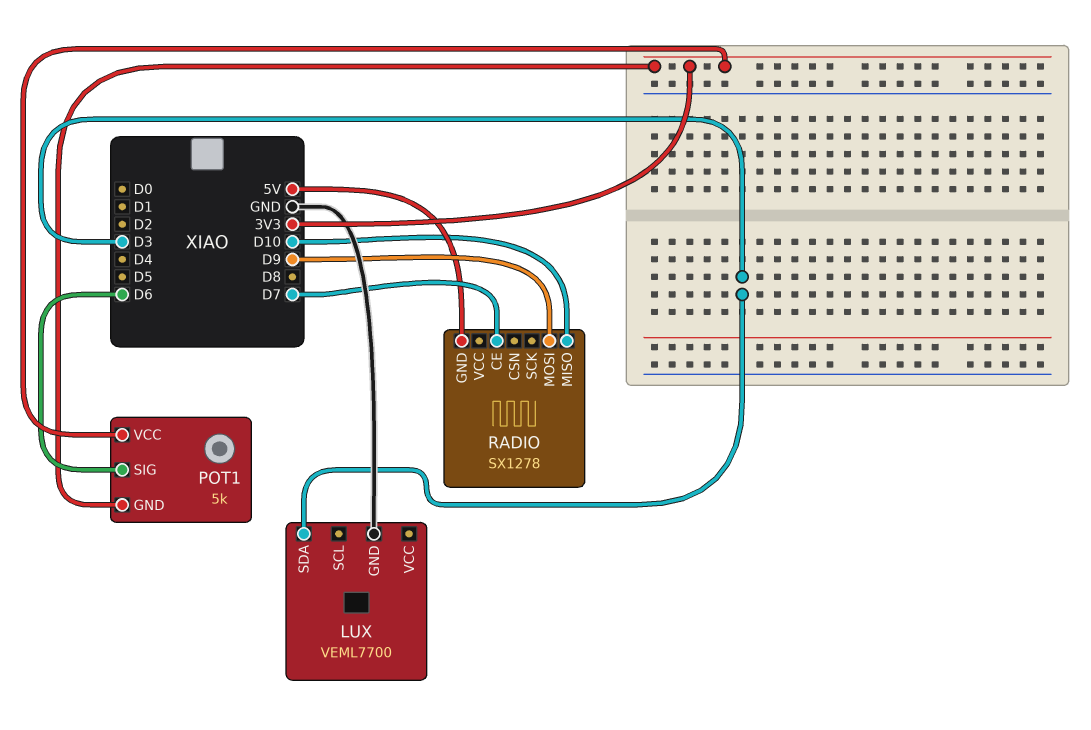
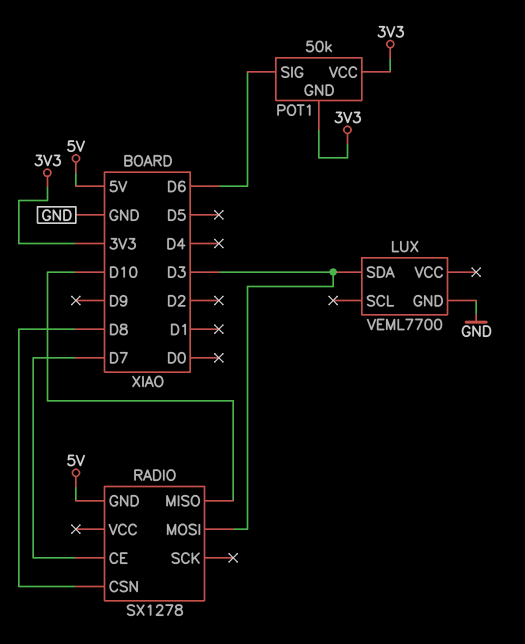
POT1: 5k -> 50k
RADIO pin CSN: none -> D8
RADIO pin MOSI: D9 -> D3

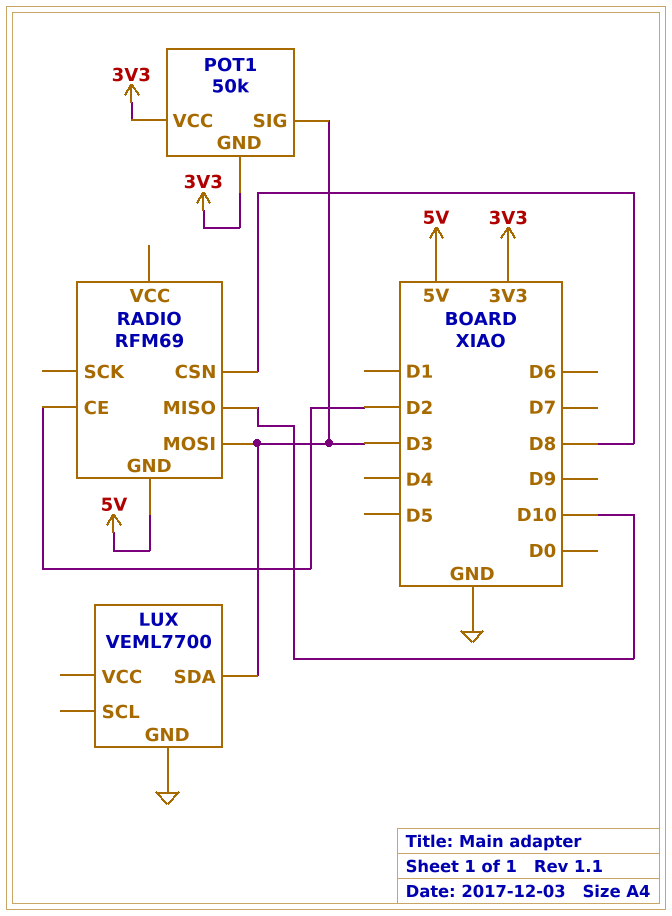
POT1 pin SIG: D6 -> D3
RADIO: SX1278 -> RFM69
RADIO pin CE: D7 -> D2

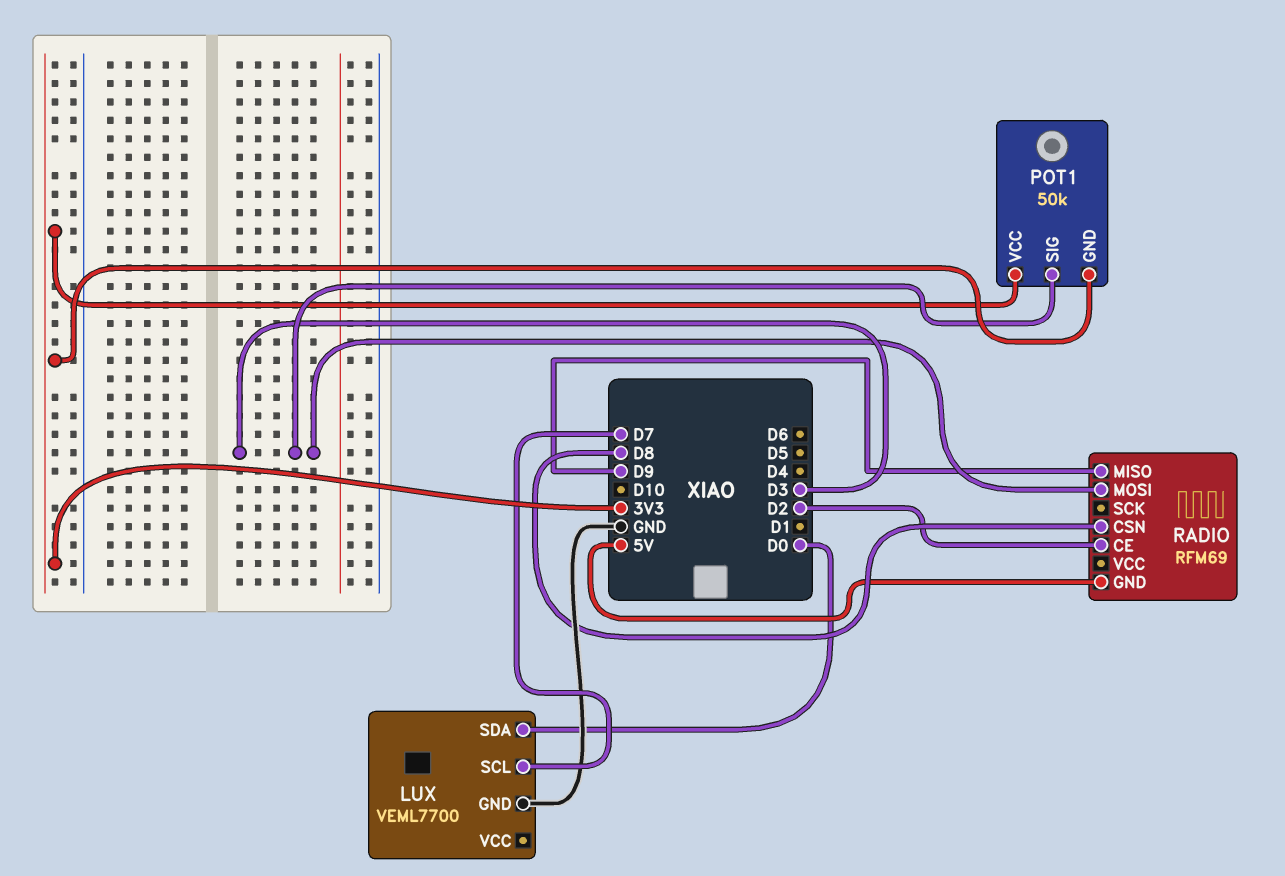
LUX pin SCL: none -> D7
LUX pin SDA: D3 -> D0
RADIO pin MISO: D10 -> D9

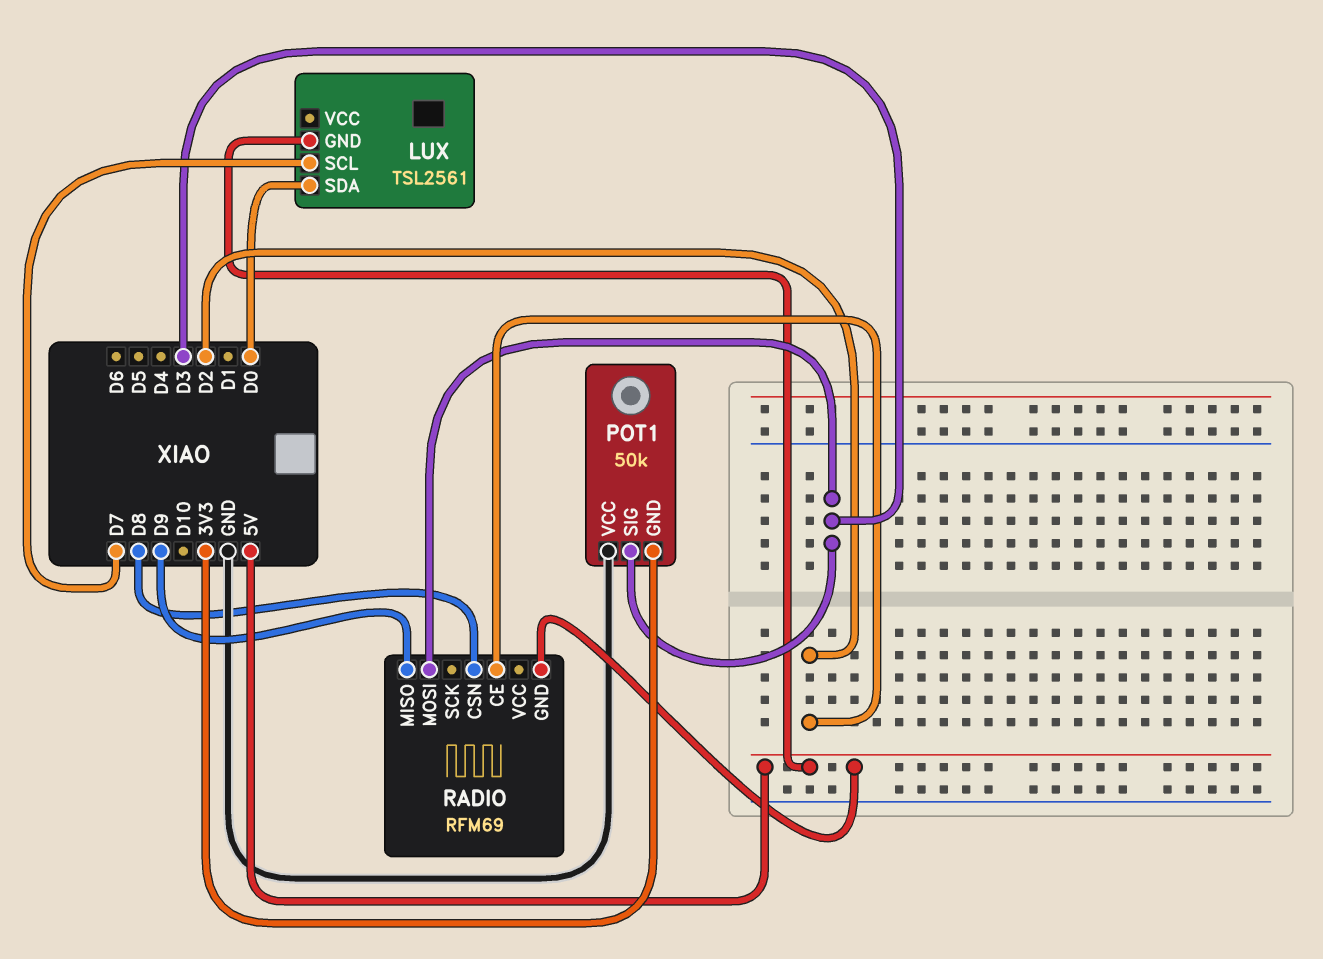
LUX: VEML7700 -> TSL2561
LUX pin GND: GND -> 5V
POT1 pin VCC: 3V3 -> GND

